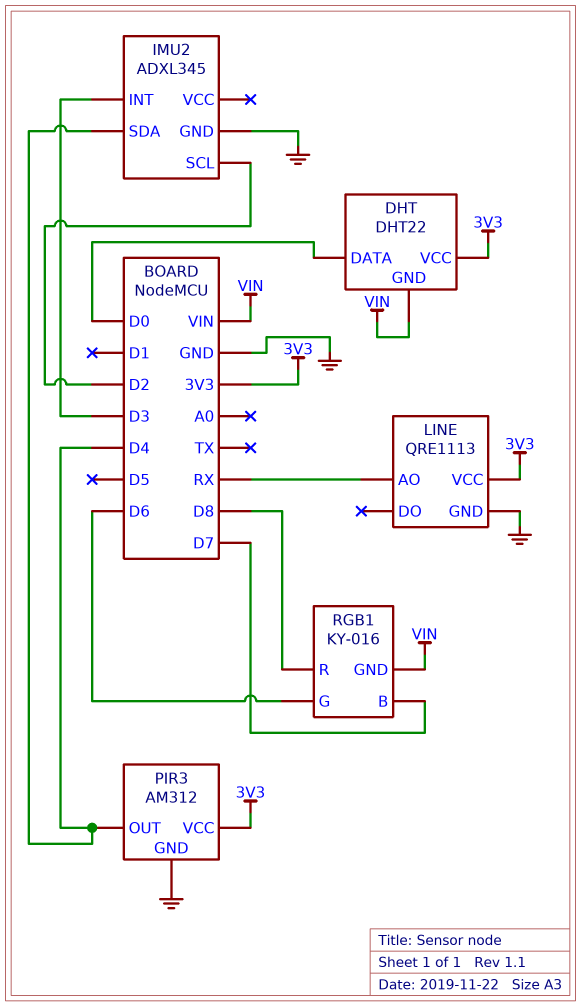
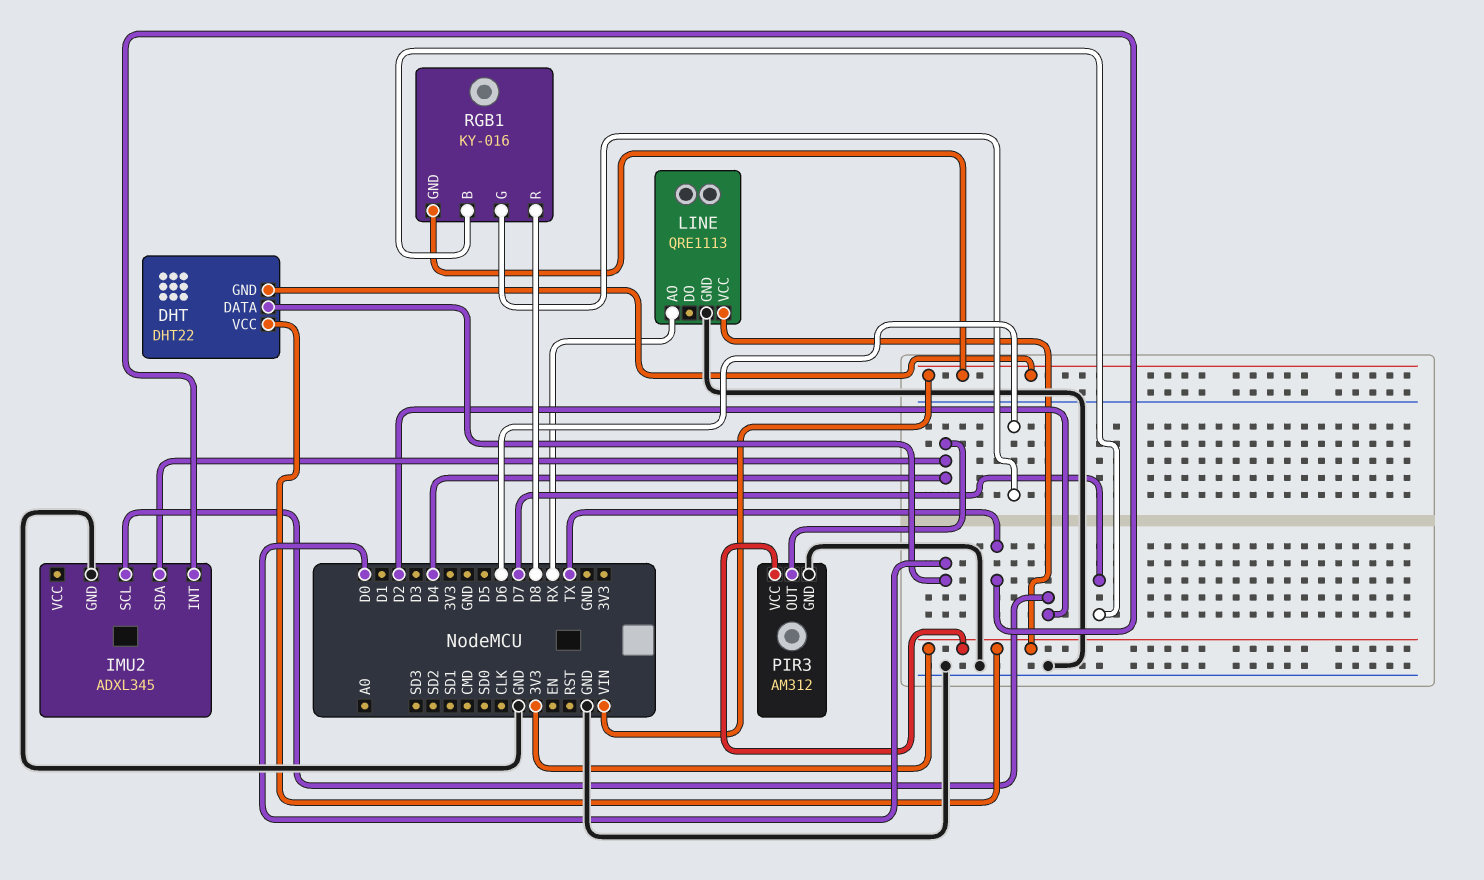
IMU2 pin INT: D3 -> TX

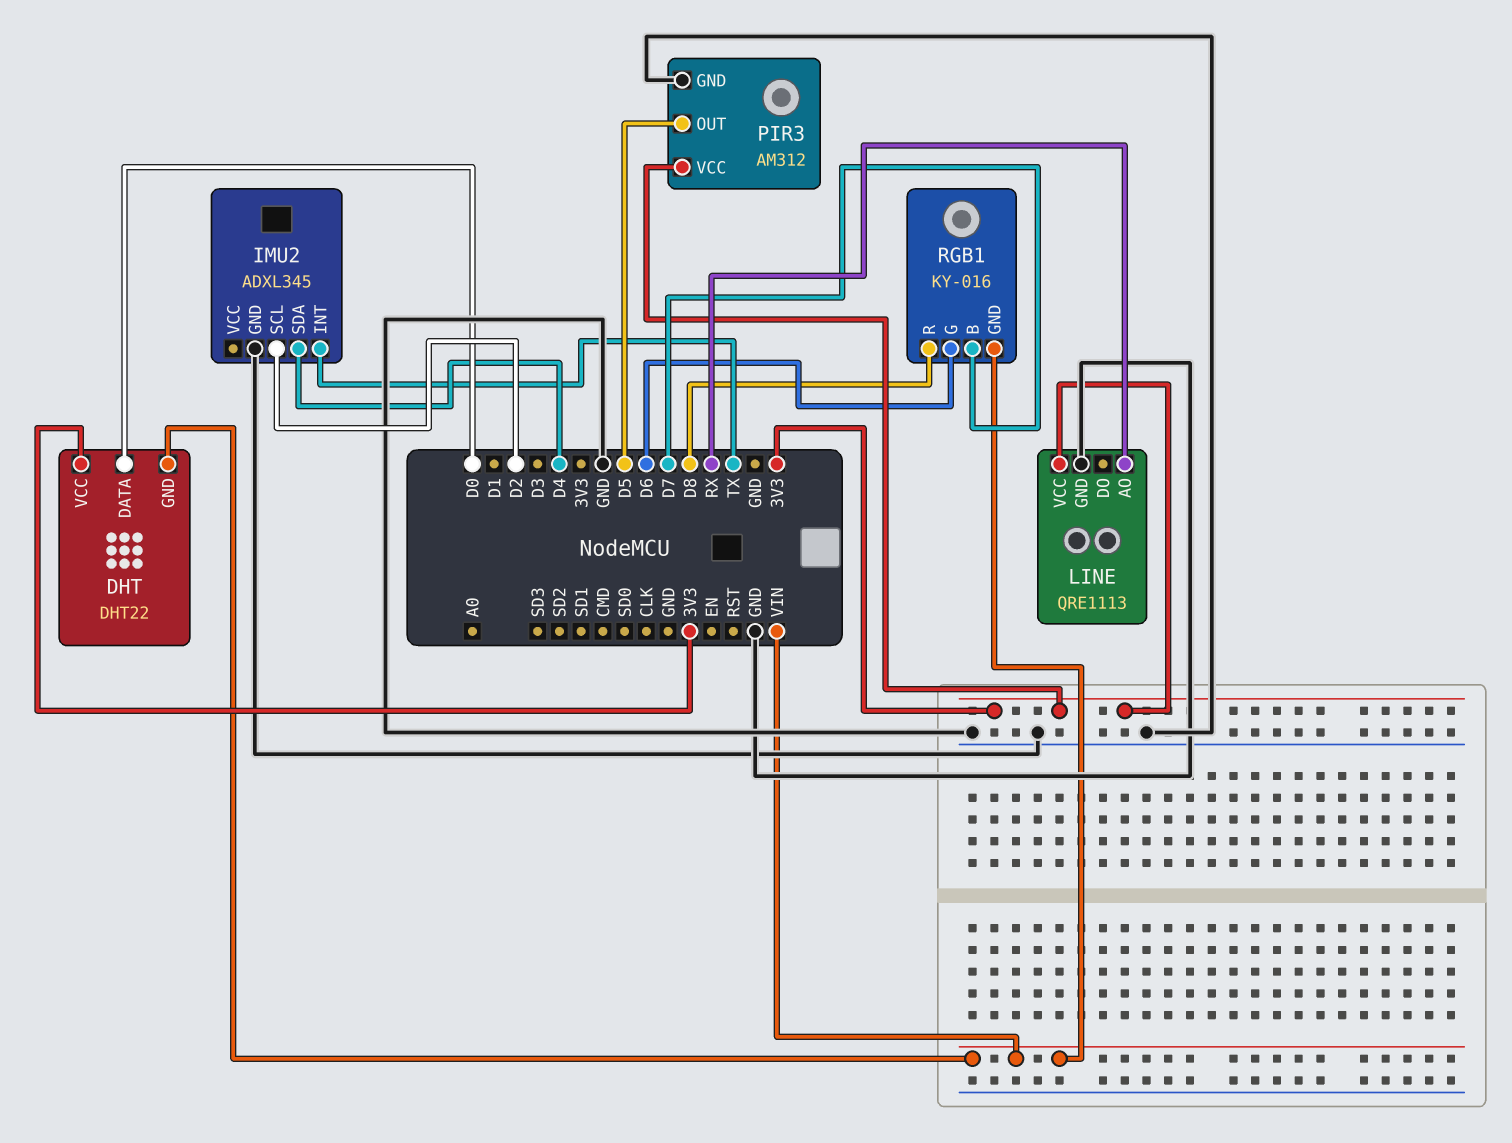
PIR3 pin OUT: D4 -> D5

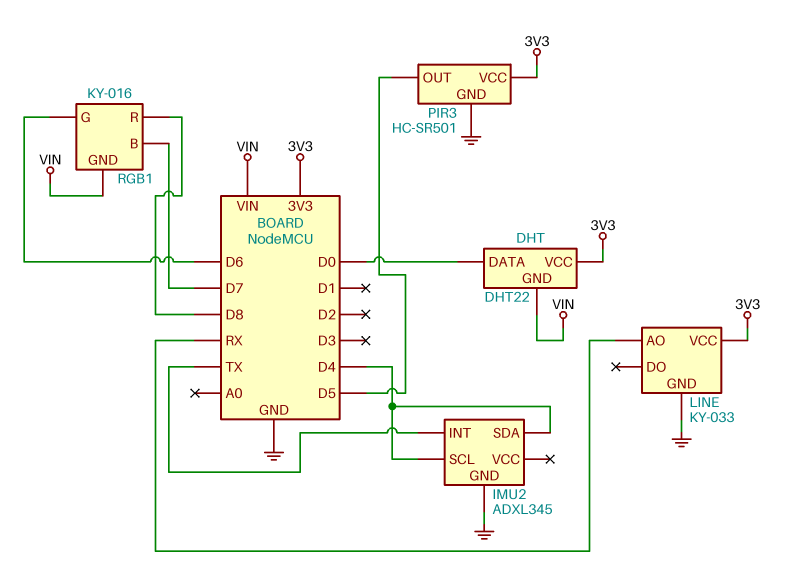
IMU2 pin SCL: D2 -> D4
LINE: QRE1113 -> KY-033
PIR3: AM312 -> HC-SR501

